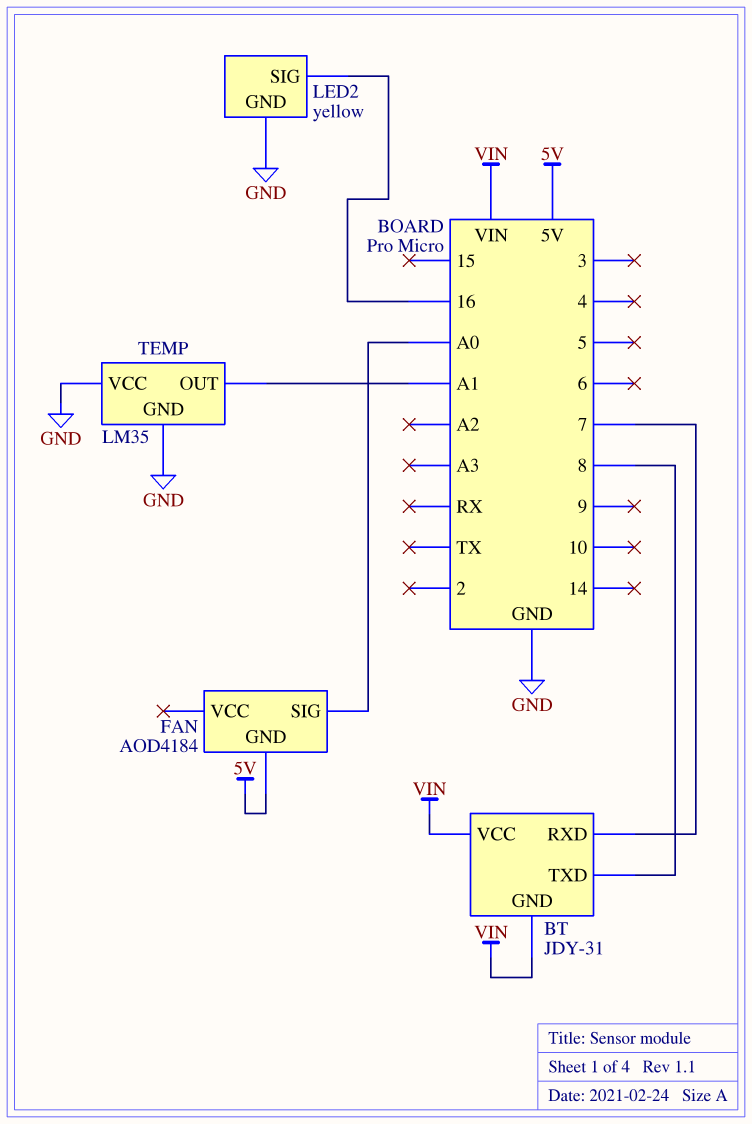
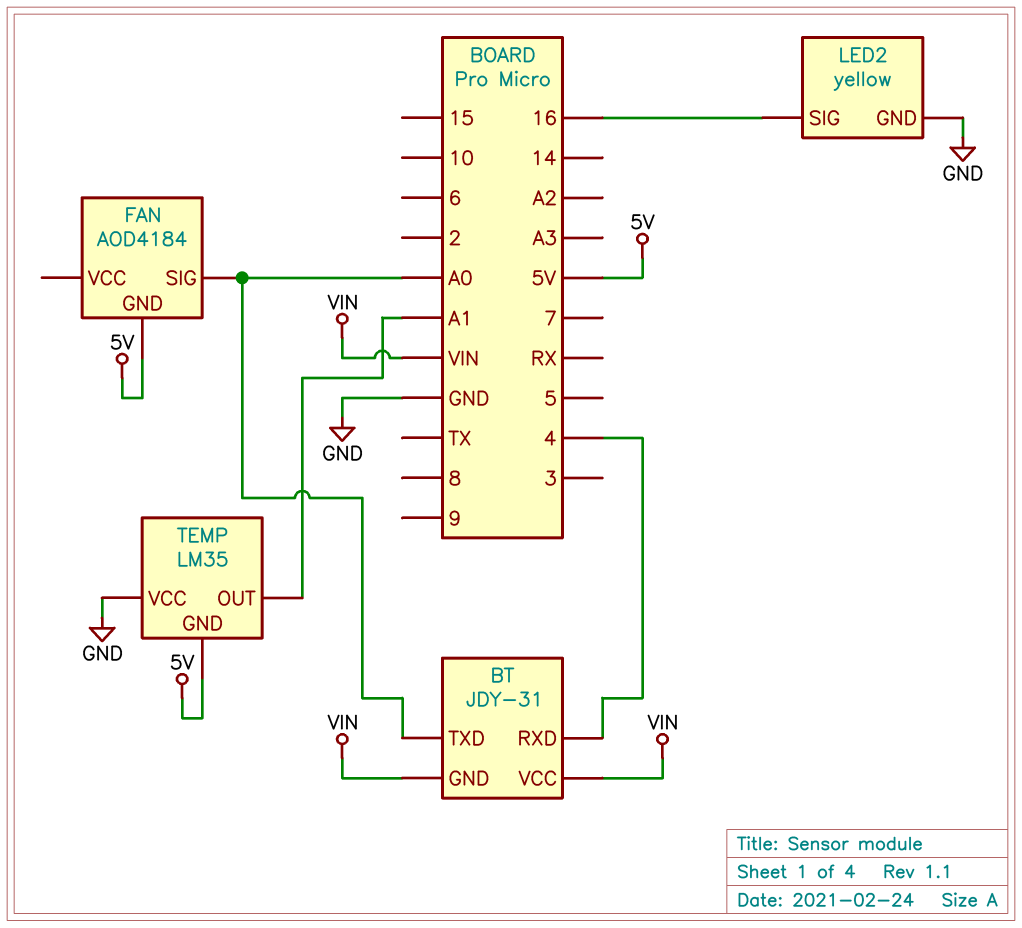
BT pin RXD: 7 -> 4
BT pin TXD: 8 -> A0
TEMP pin GND: GND -> 5V

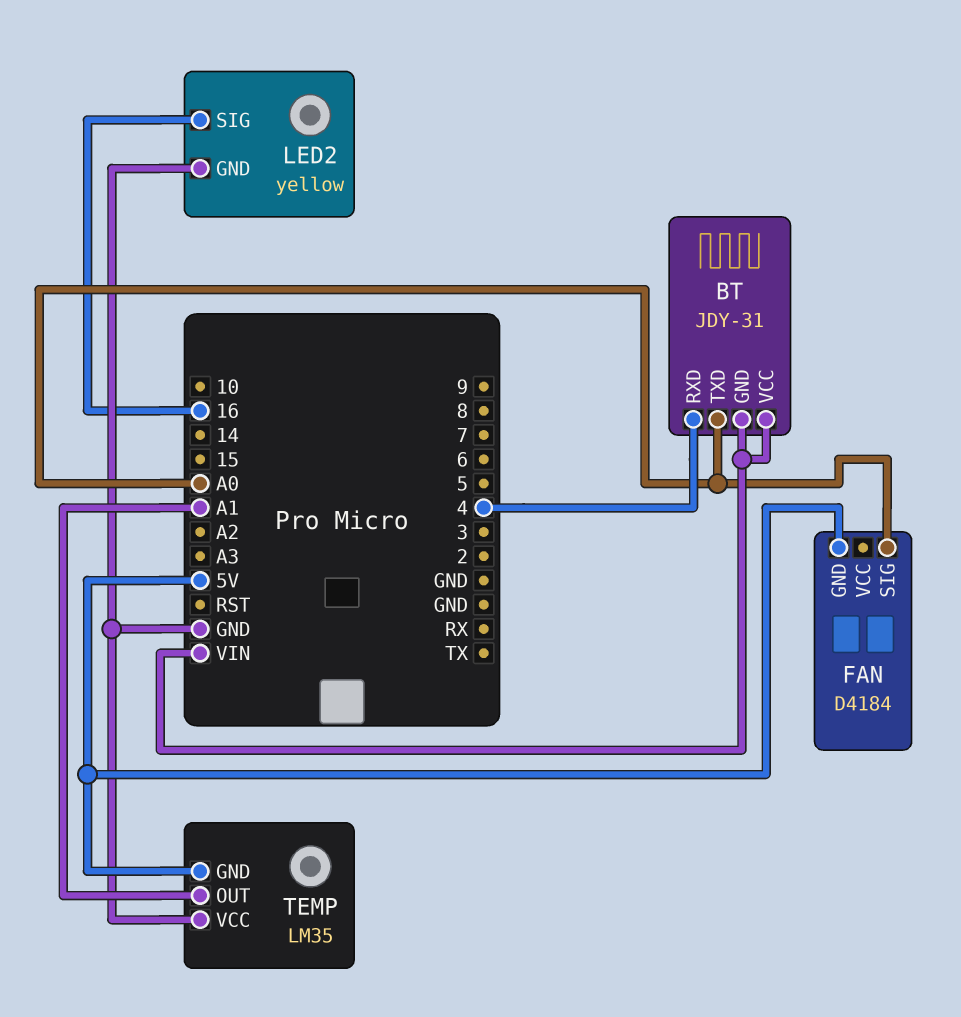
FAN: AOD4184 -> D4184

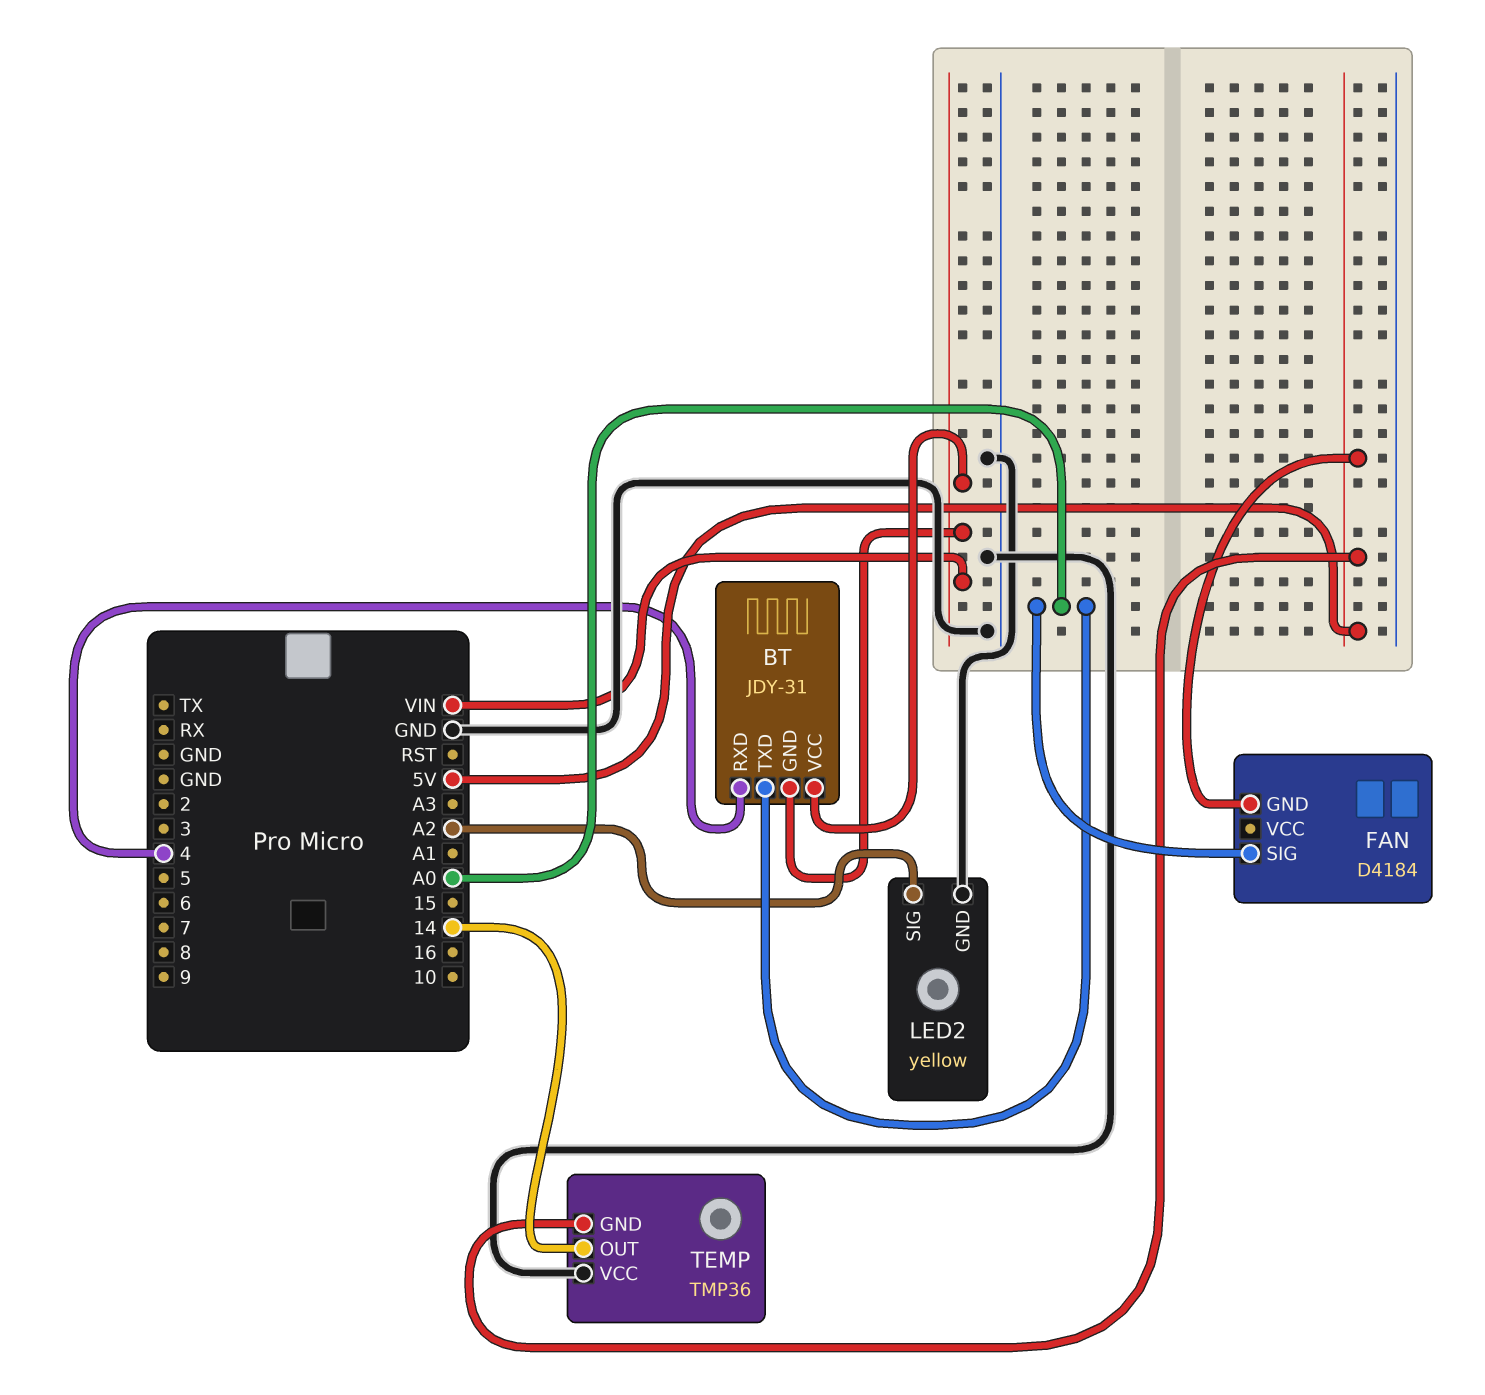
LED2 pin SIG: 16 -> A2
TEMP: LM35 -> TMP36
TEMP pin OUT: A1 -> 14

